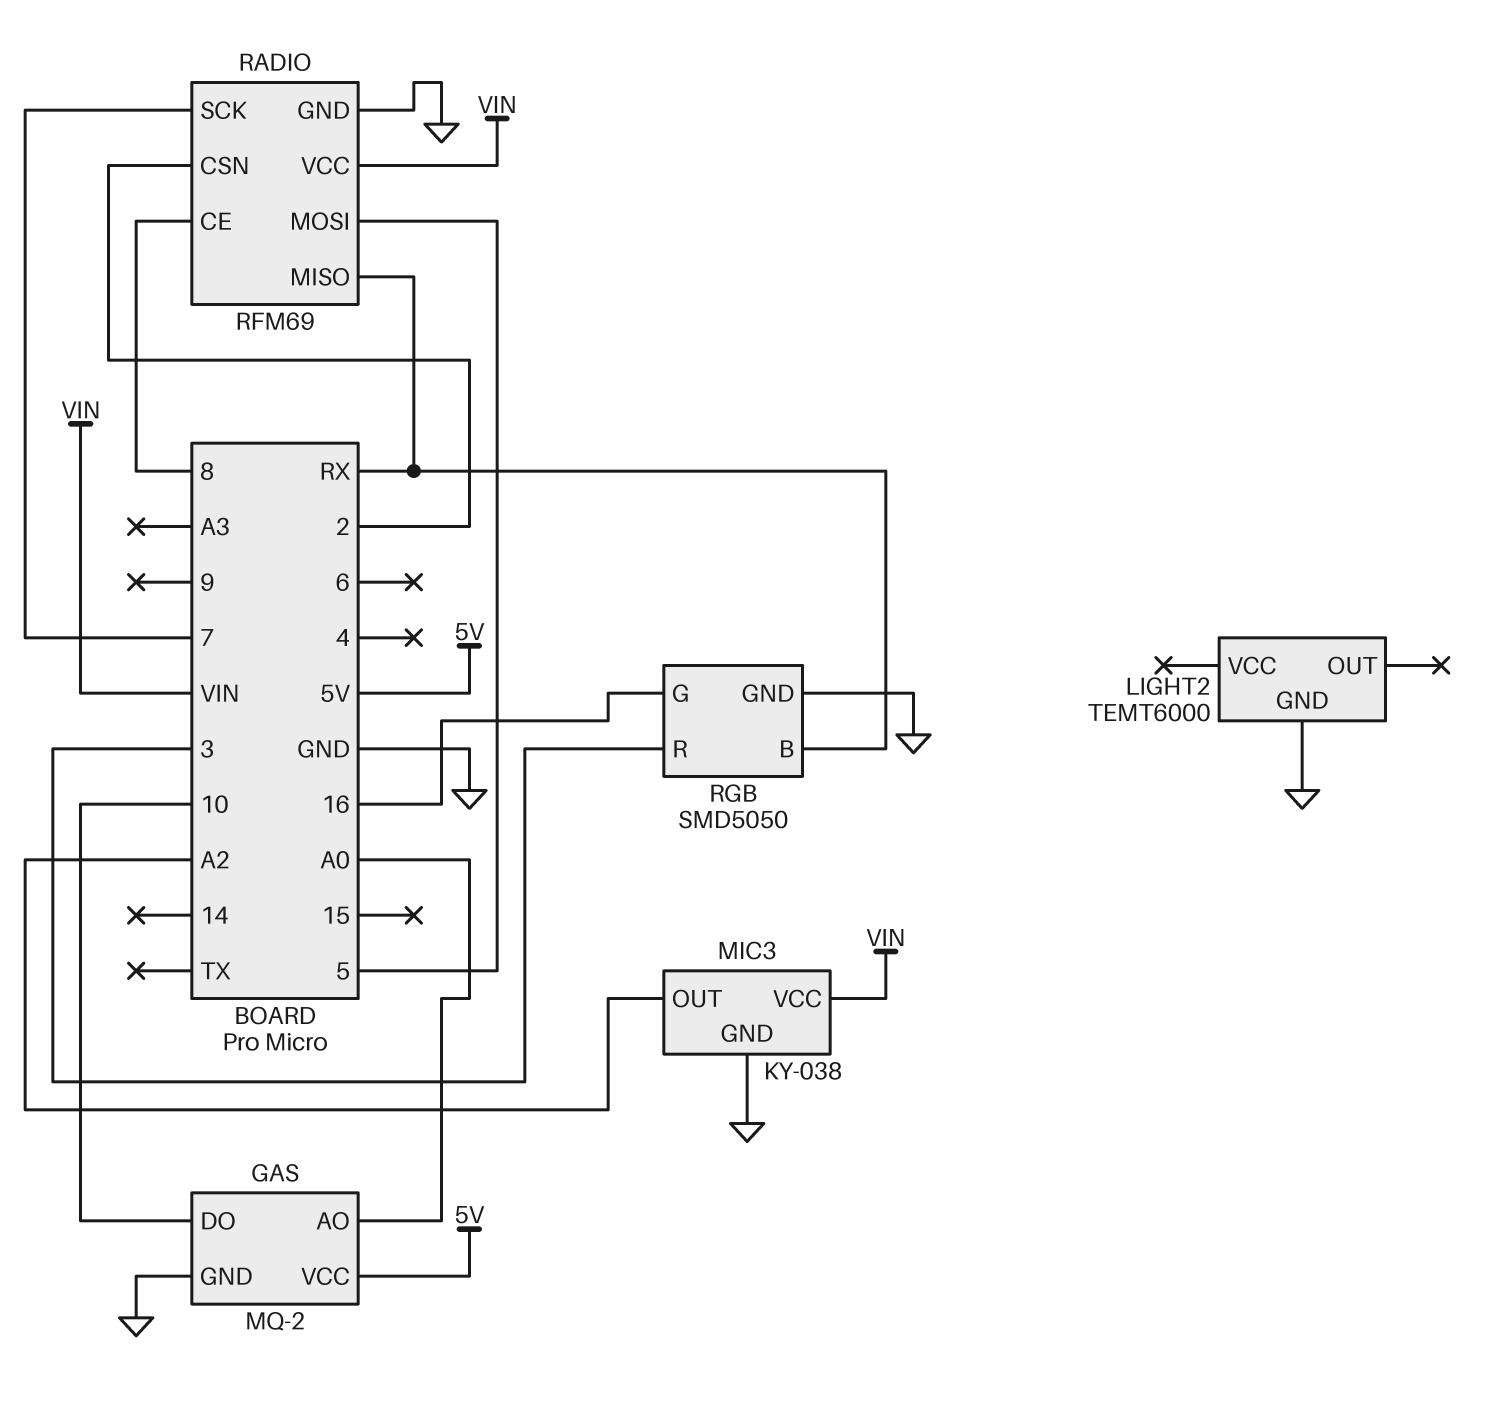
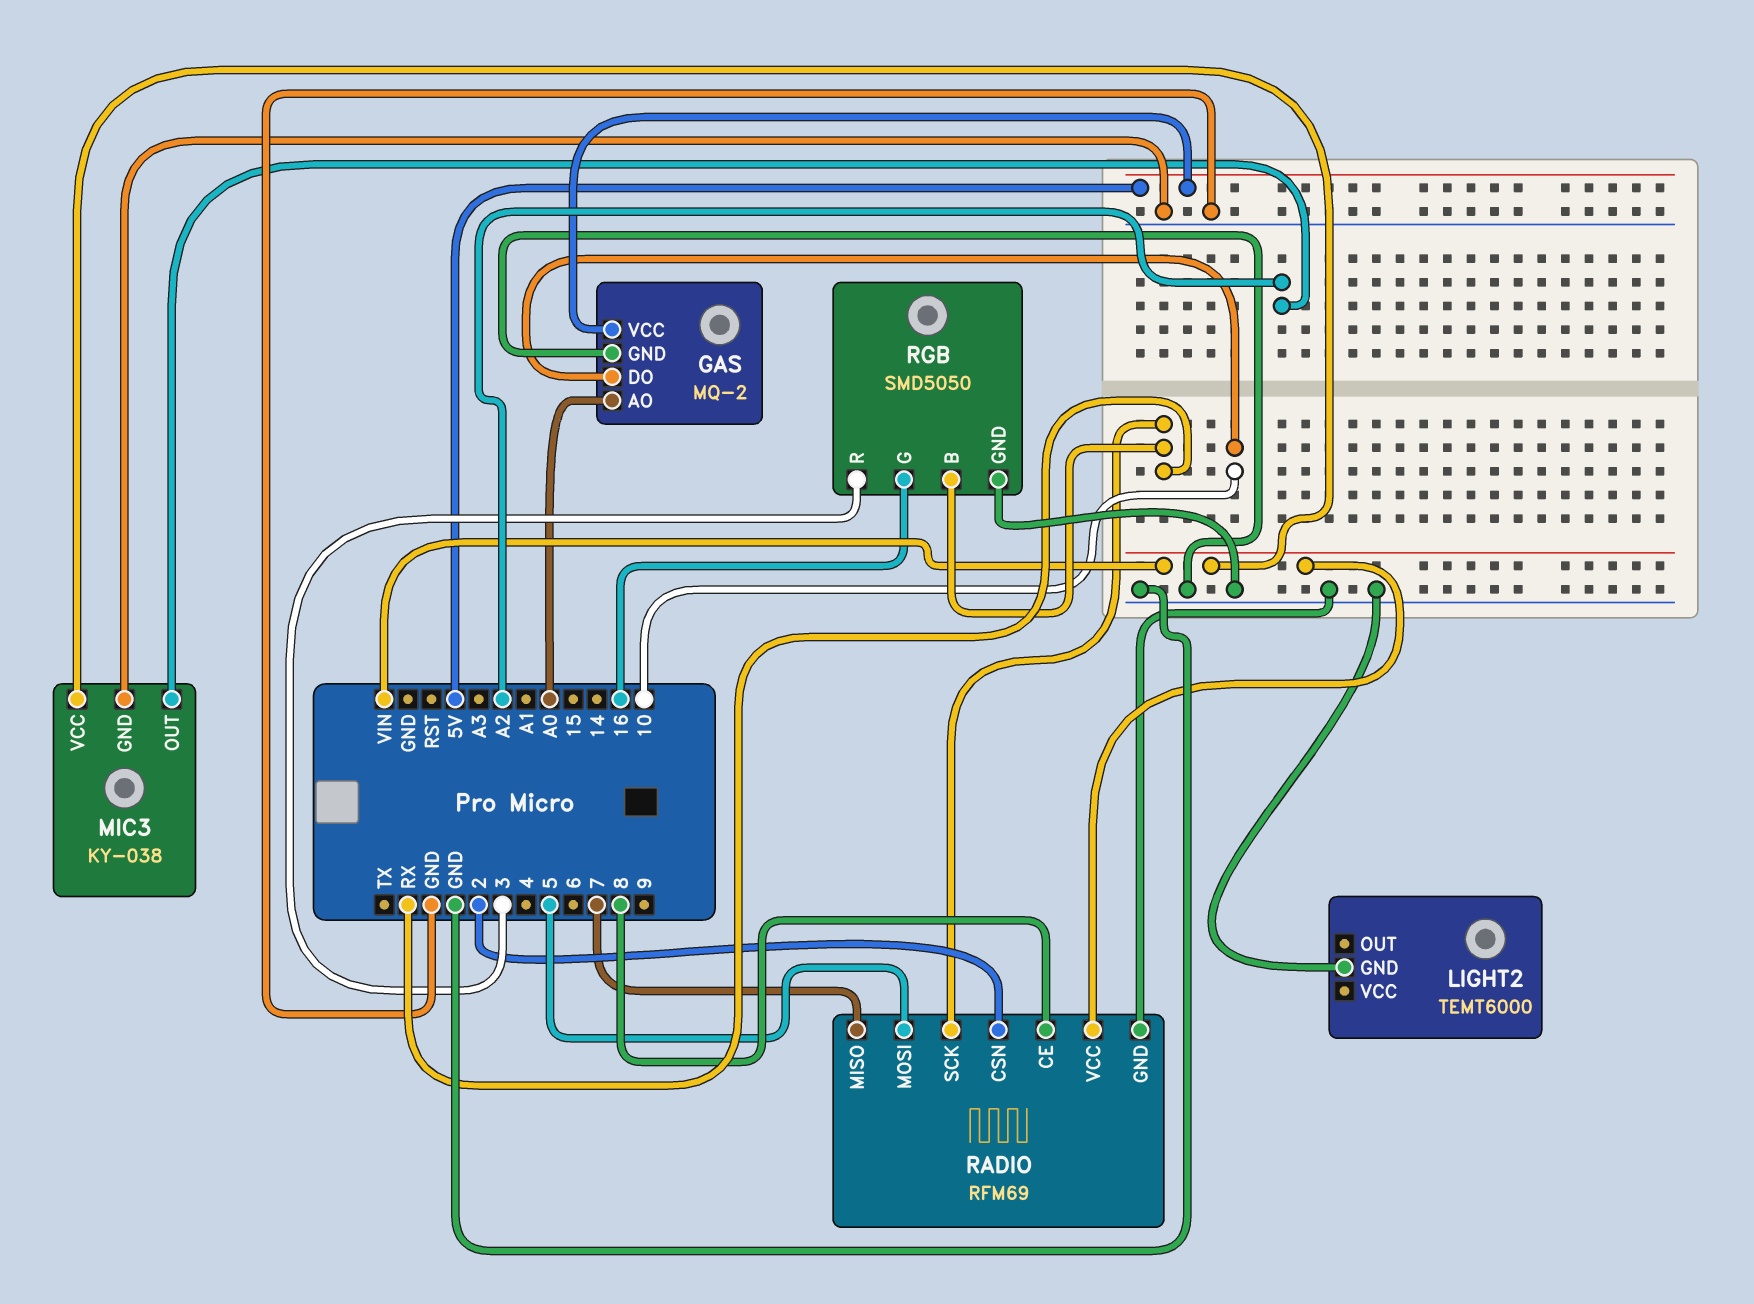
RADIO pin MISO: RX -> 7
RADIO pin SCK: 7 -> RX

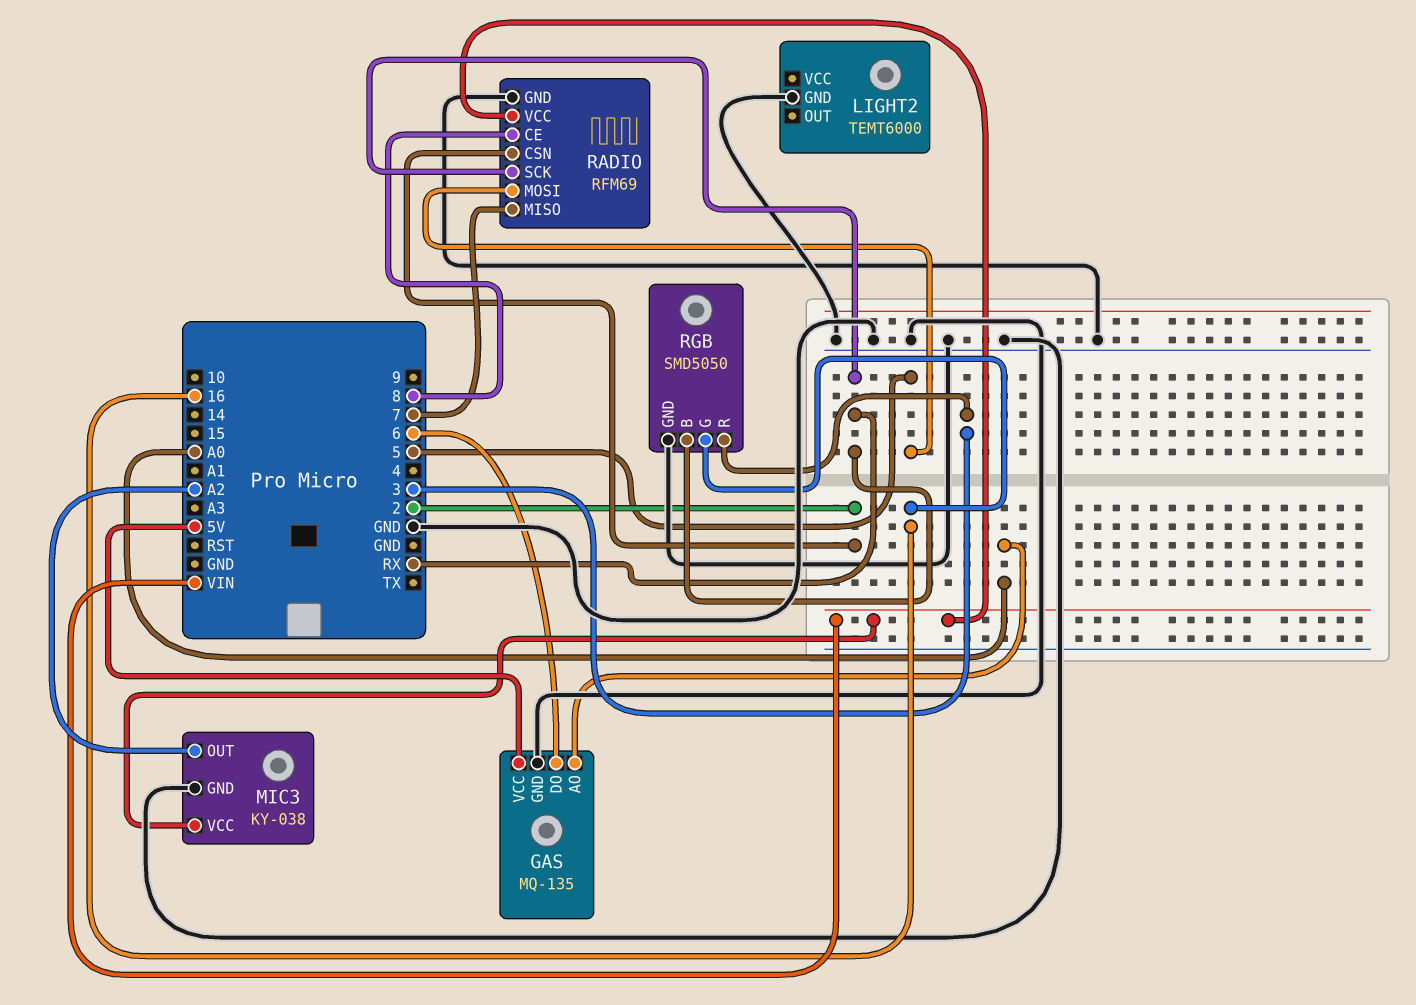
GAS: MQ-2 -> MQ-135
GAS pin DO: 10 -> 6

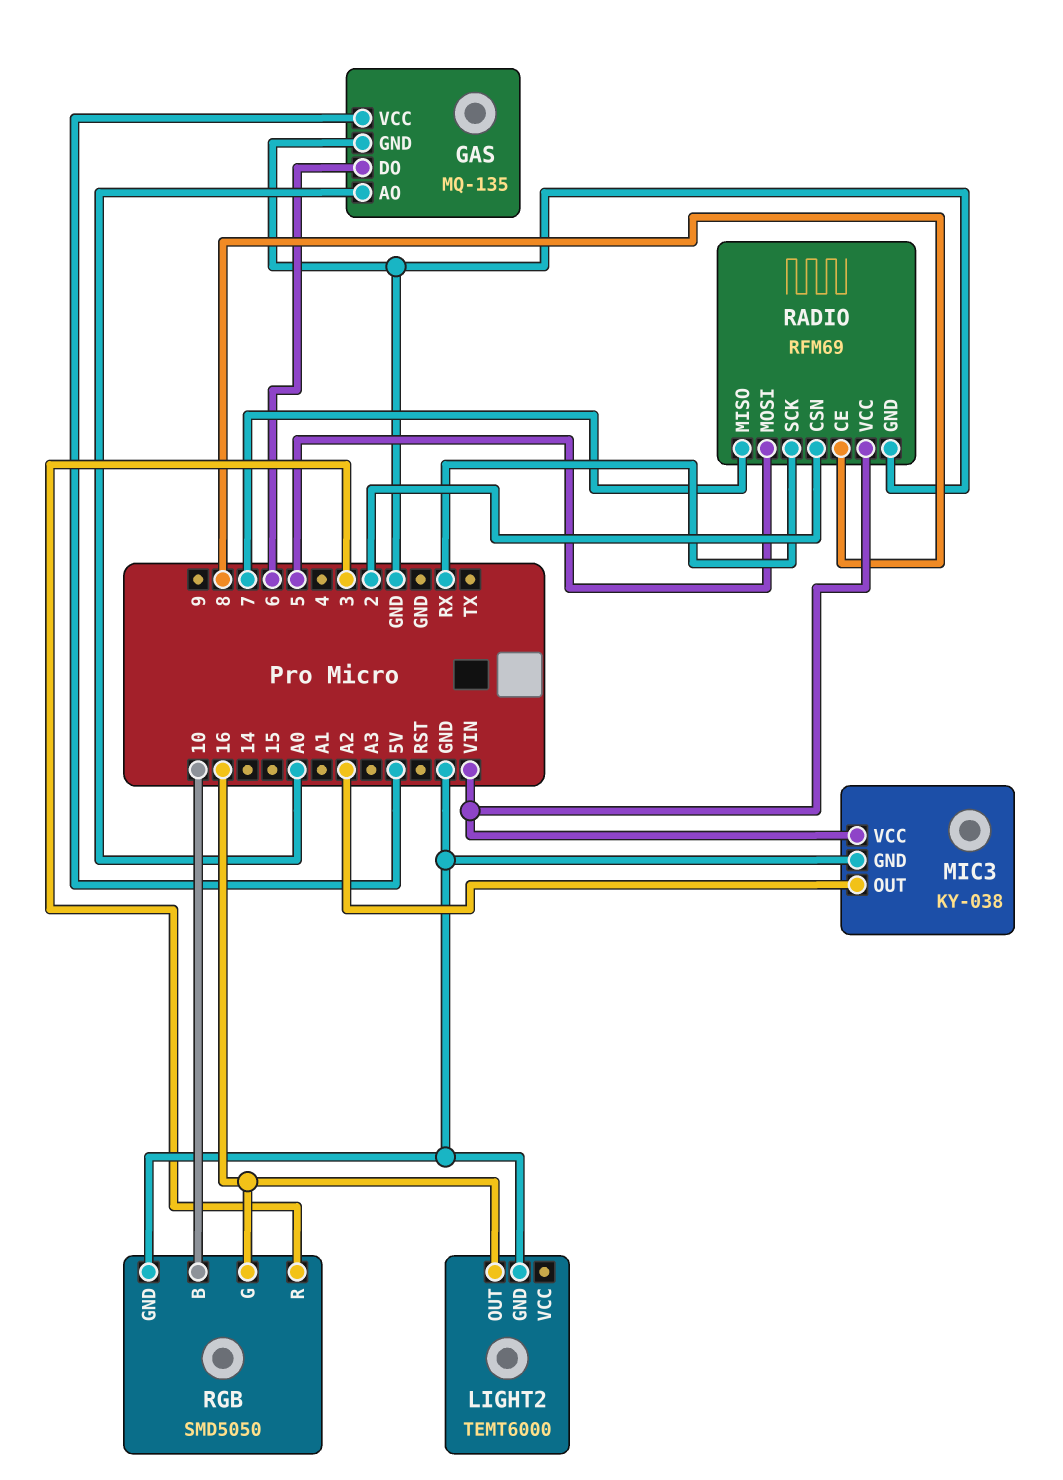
LIGHT2 pin OUT: none -> 16
RGB pin B: RX -> 10

